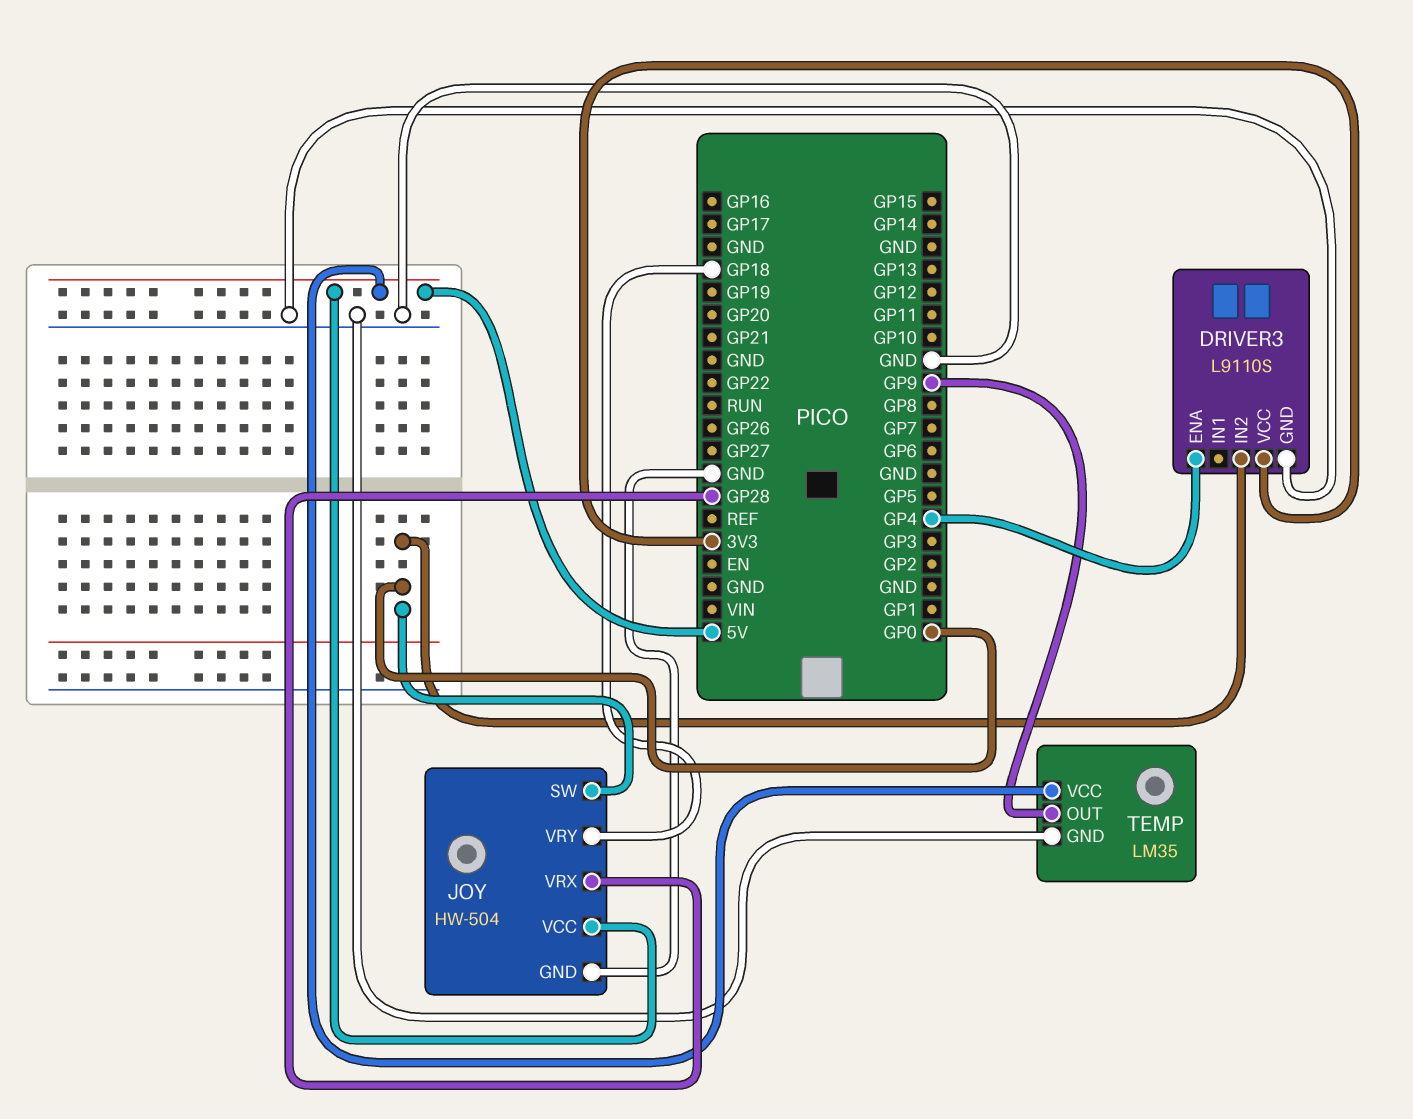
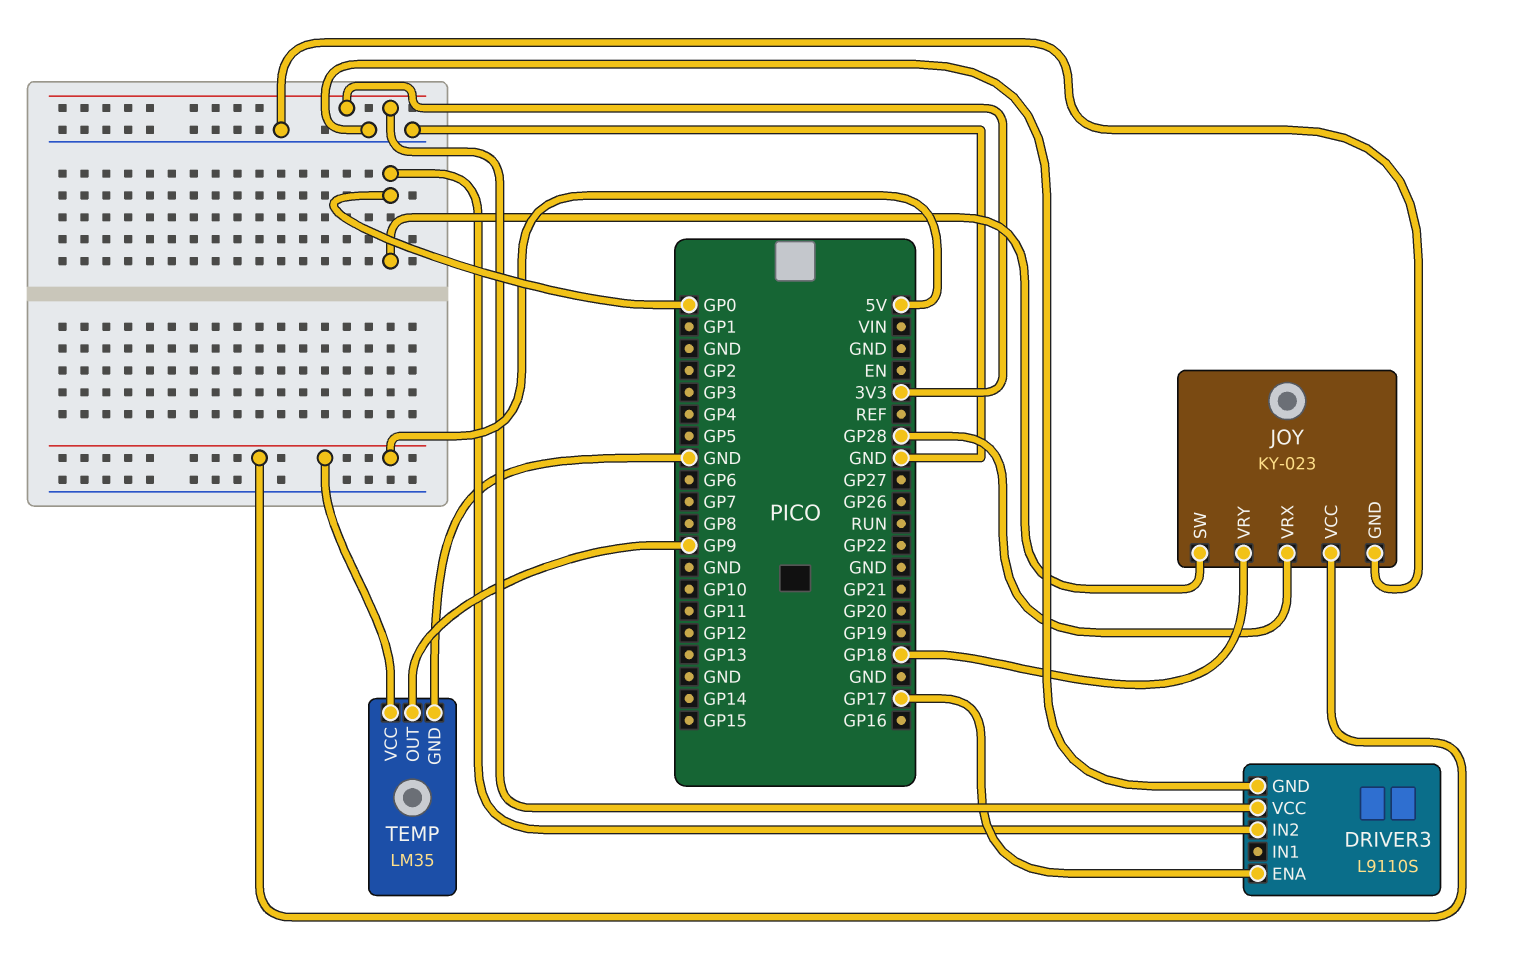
DRIVER3 pin ENA: GP4 -> GP17
JOY: HW-504 -> KY-023

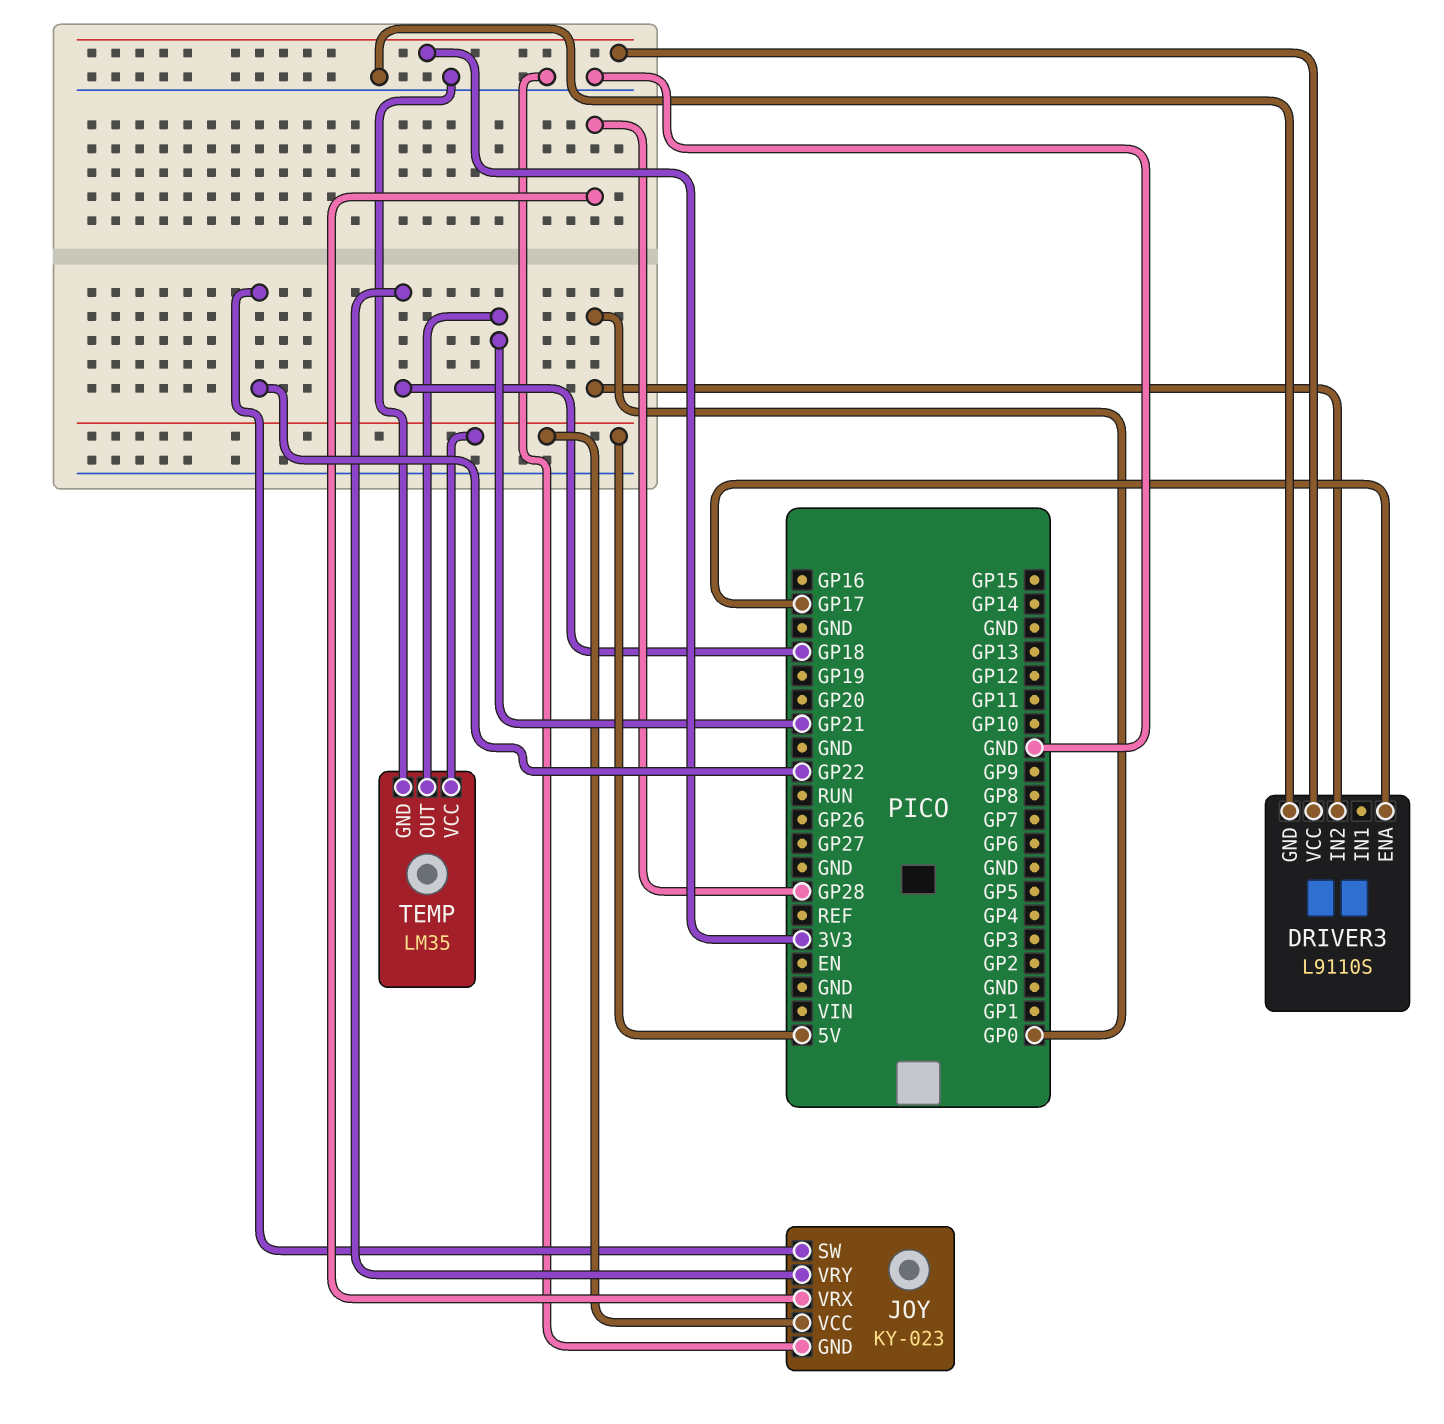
JOY pin SW: GP0 -> GP22
TEMP pin OUT: GP9 -> GP21

